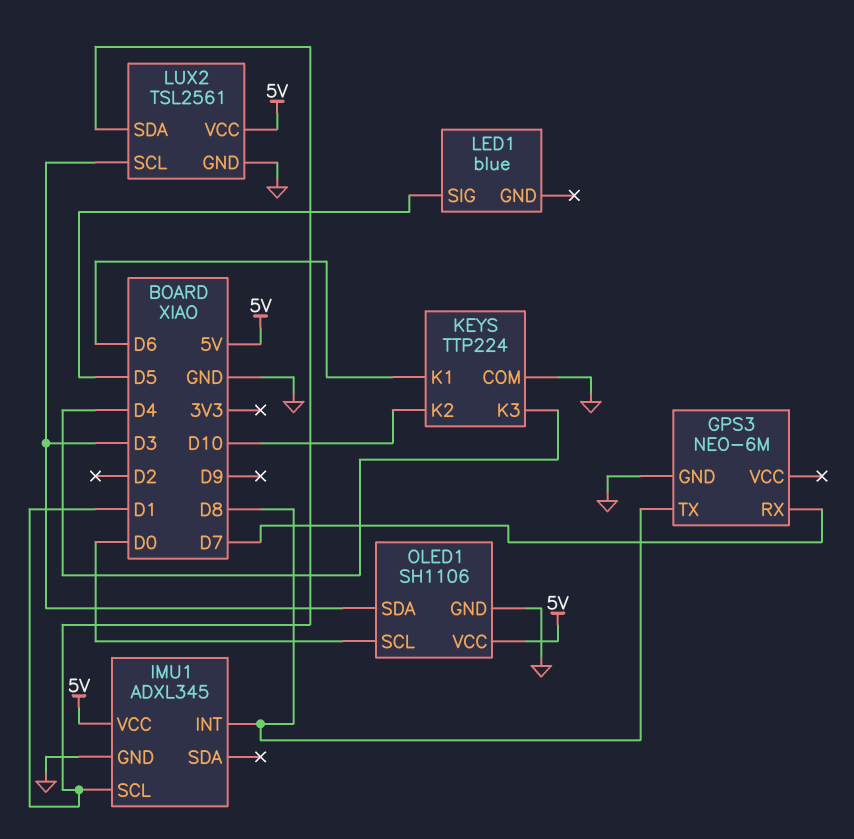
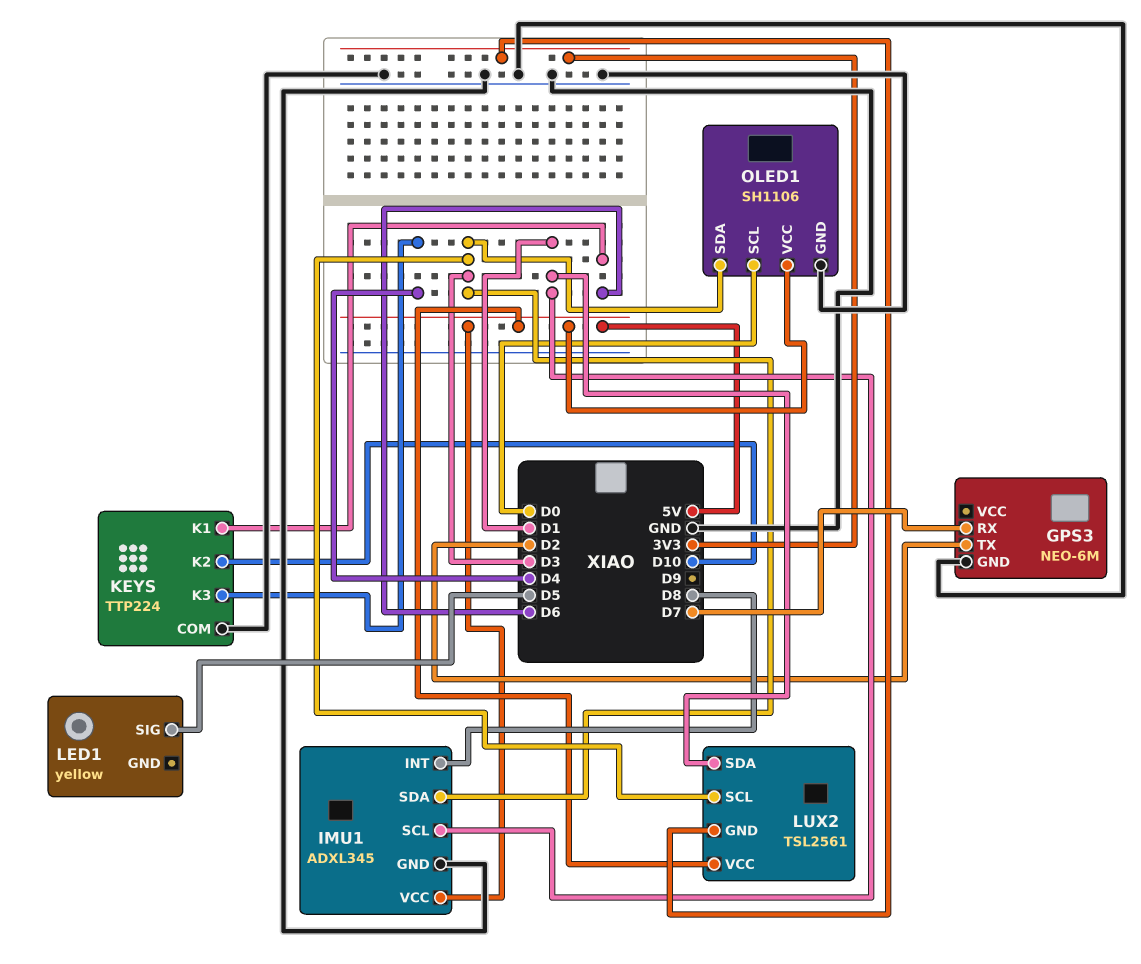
GPS3 pin TX: D8 -> D2
IMU1 pin SDA: none -> D3
LED1: blue -> yellow
LUX2 pin GND: GND -> 3V3

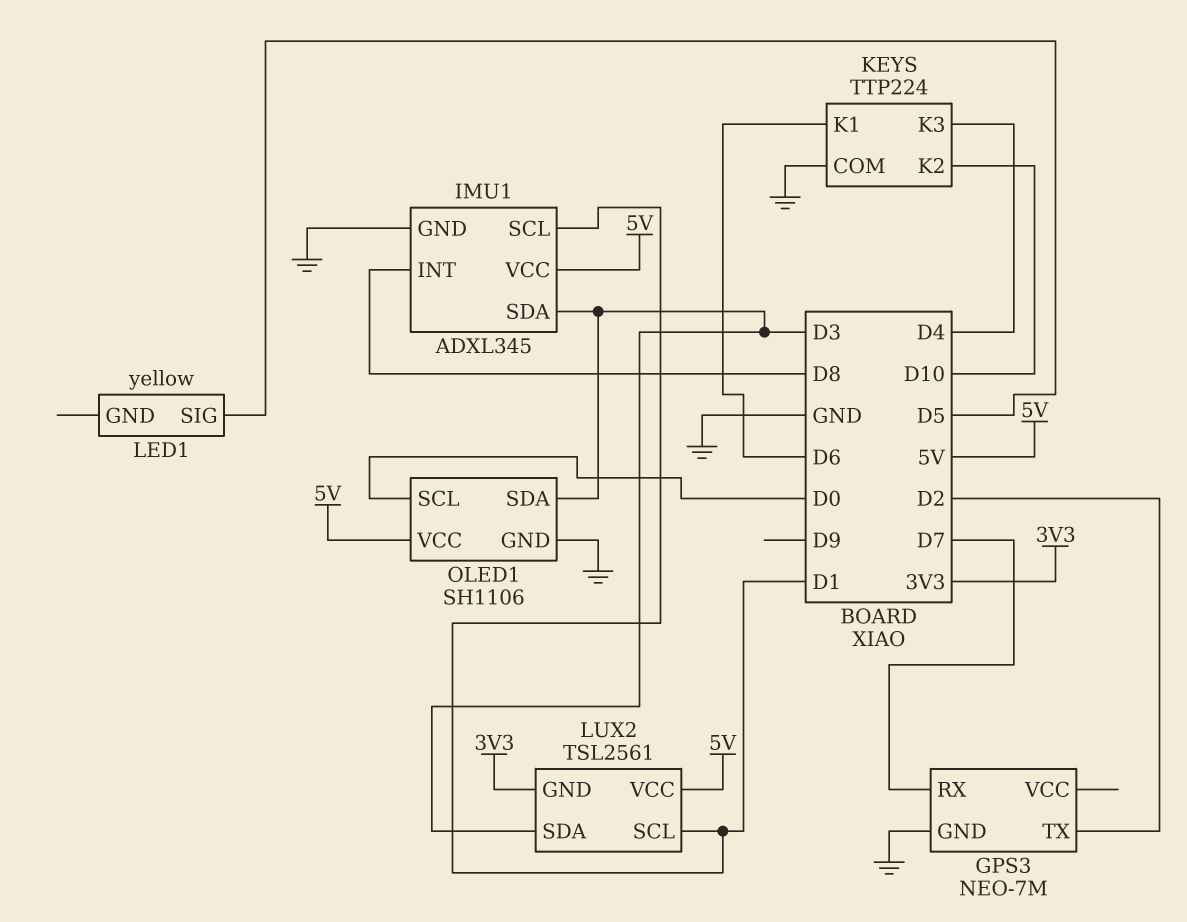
GPS3: NEO-6M -> NEO-7M
LUX2 pin SCL: D3 -> D1
LUX2 pin SDA: D1 -> D3

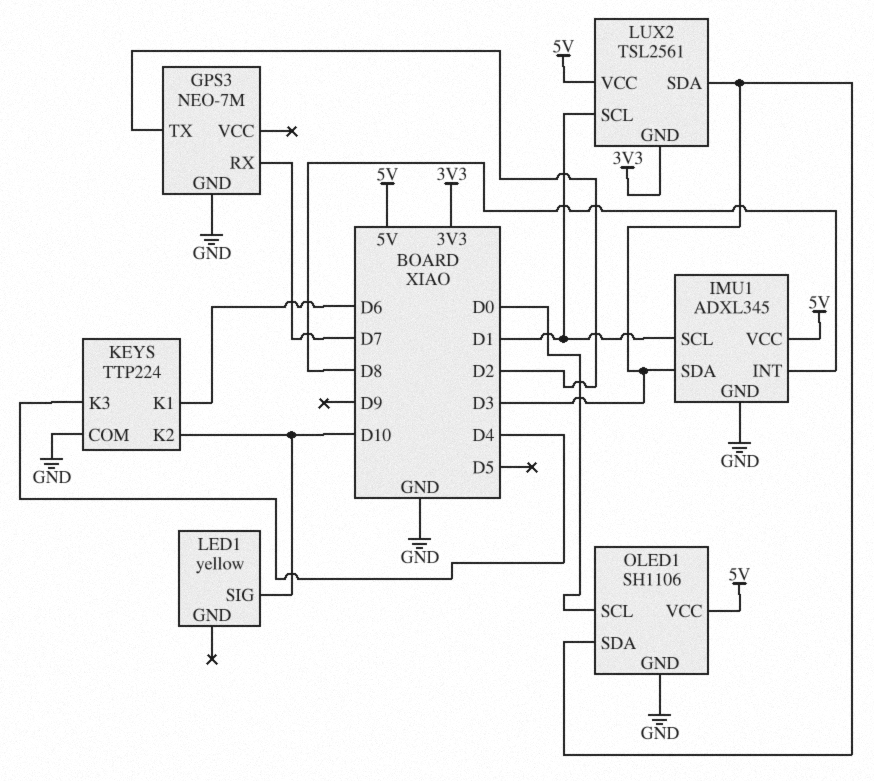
LED1 pin SIG: D5 -> D10

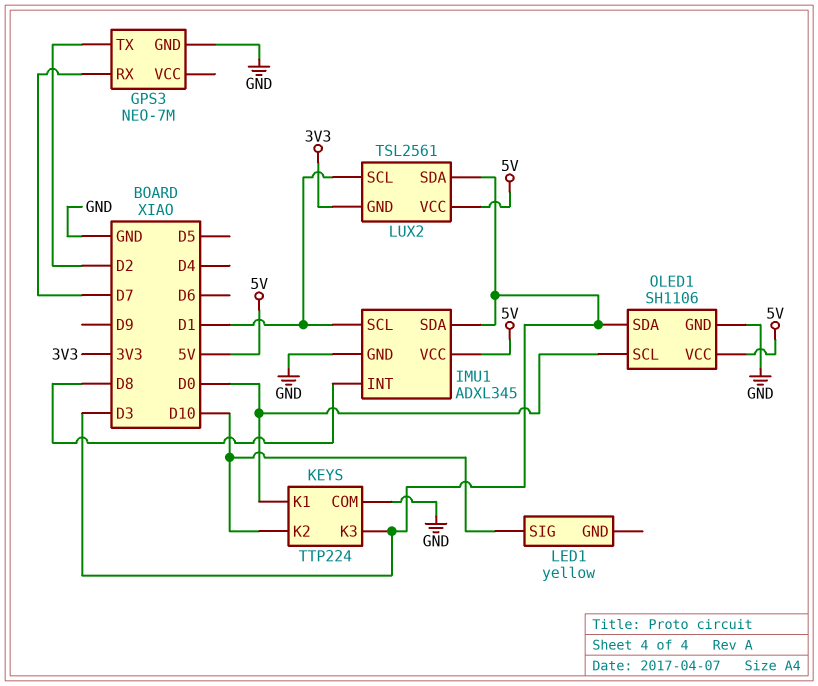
KEYS pin K1: D6 -> D0
KEYS pin K3: D4 -> D3

